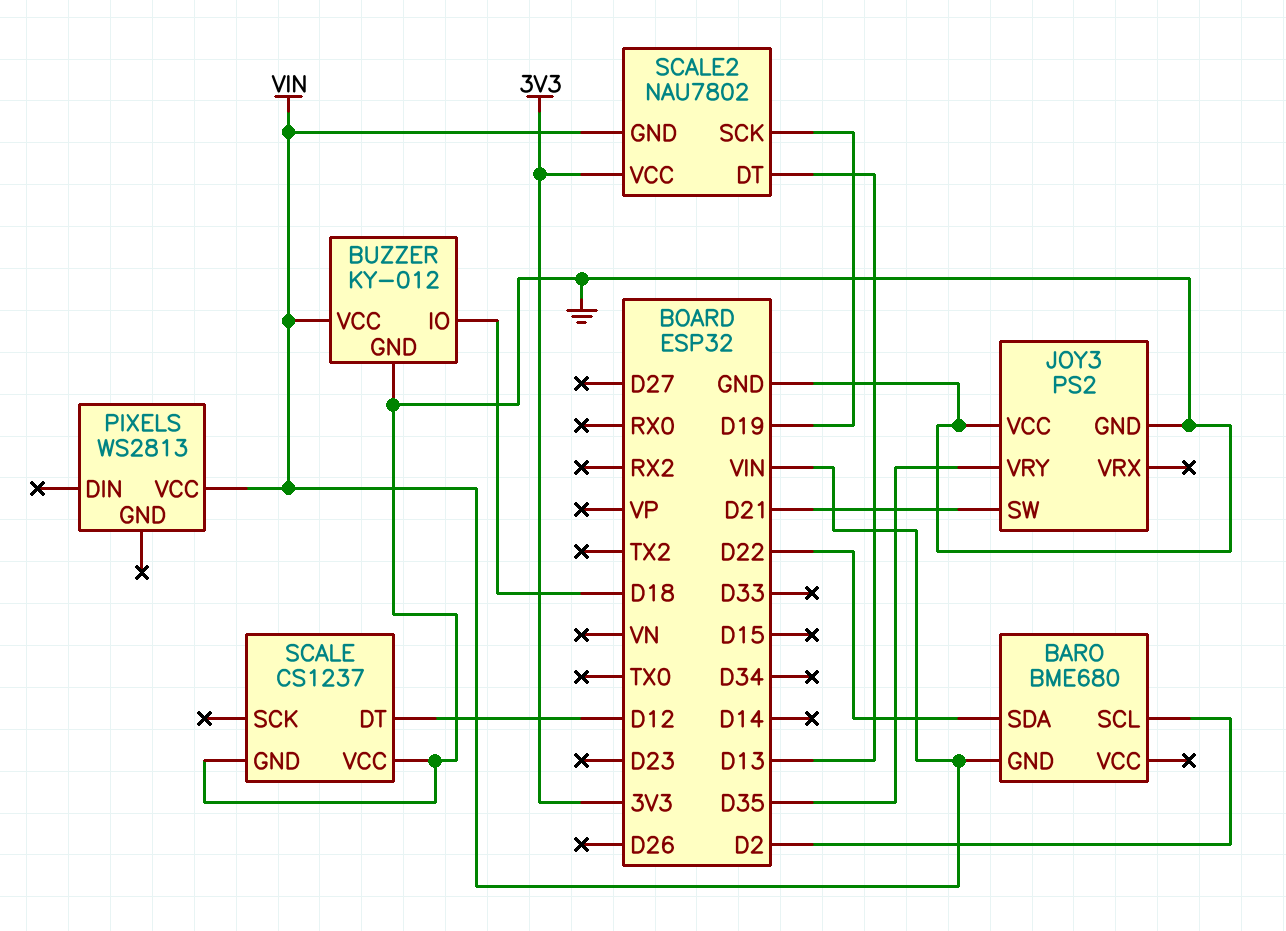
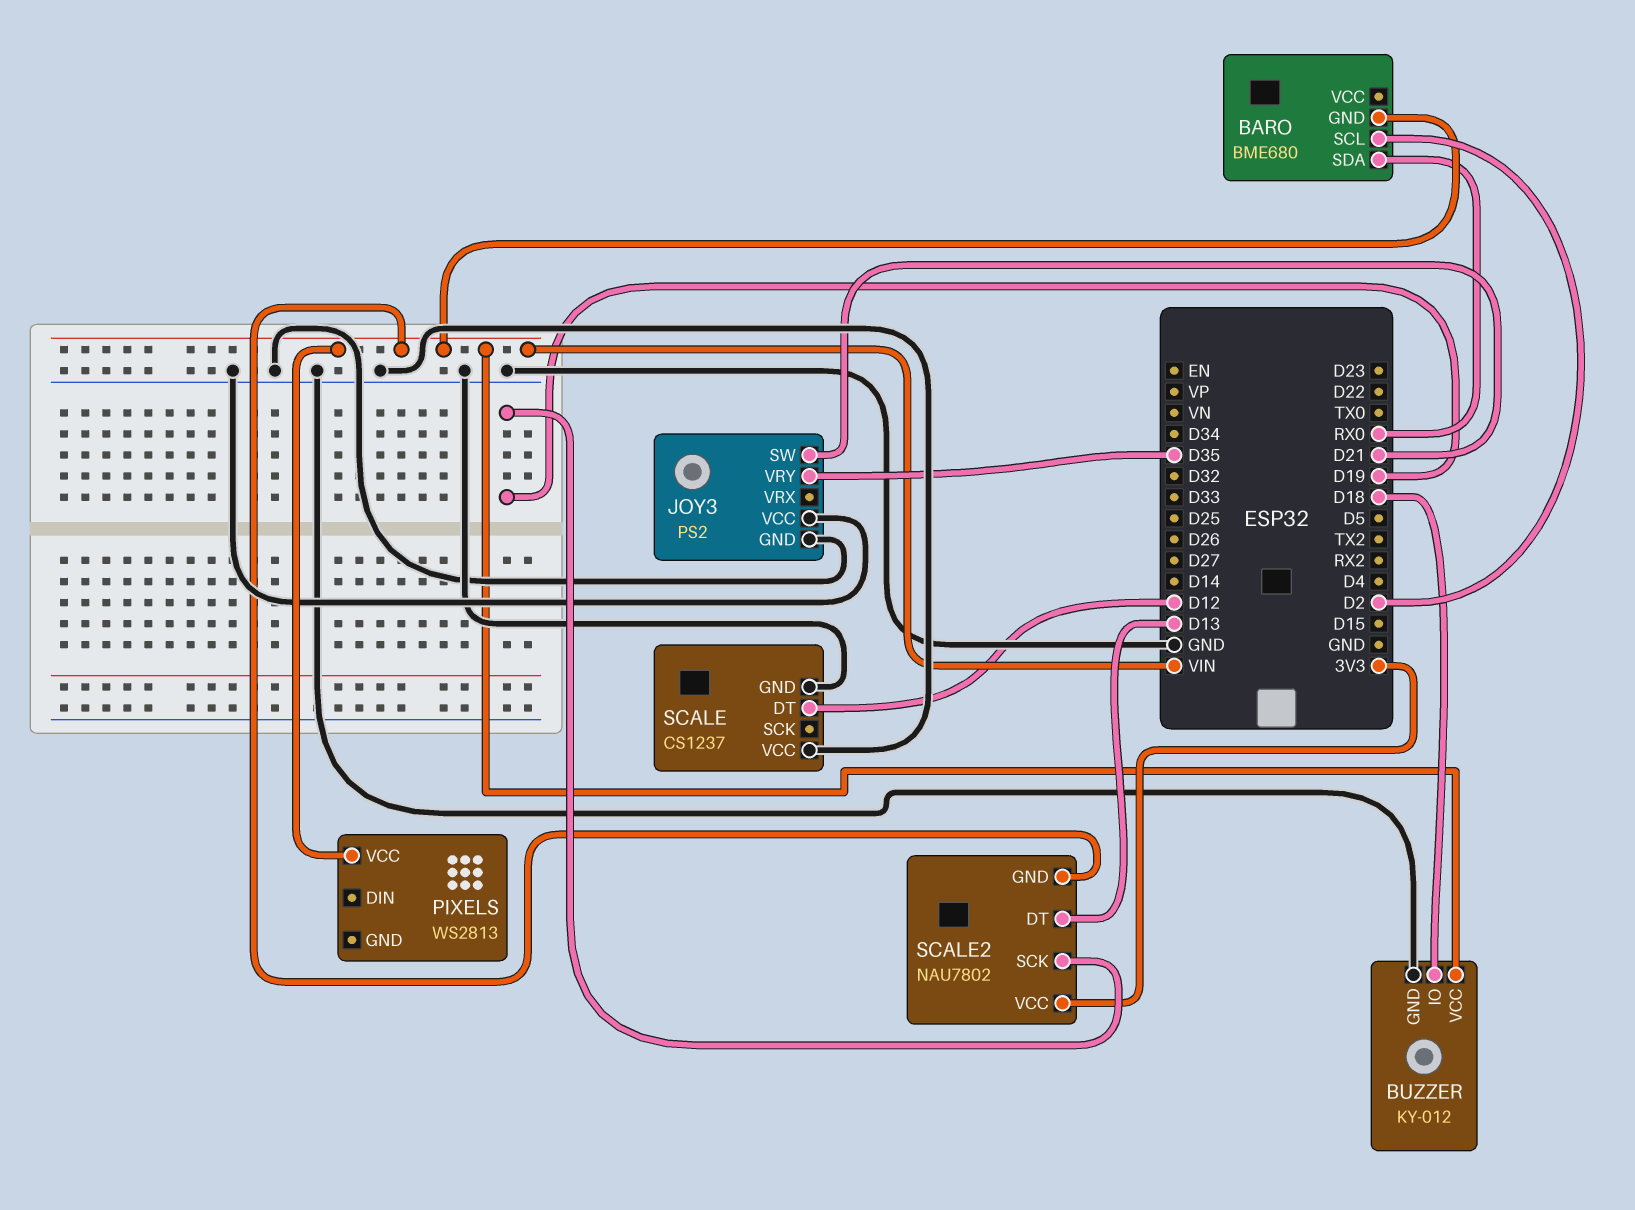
BARO pin SDA: D22 -> RX0

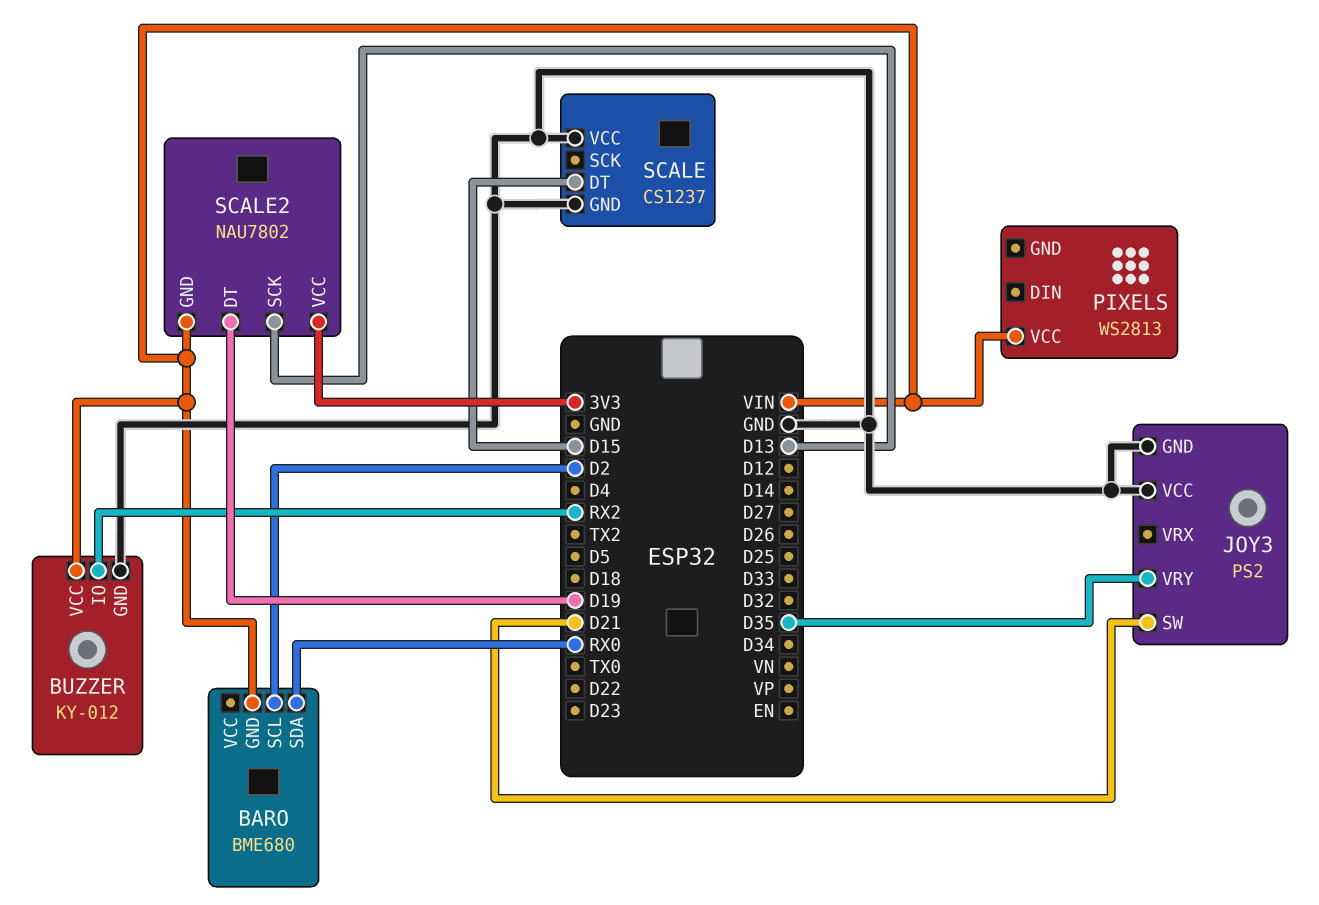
BUZZER pin IO: D18 -> RX2
SCALE pin DT: D12 -> D15
SCALE2 pin DT: D13 -> D19
SCALE2 pin SCK: D19 -> D13

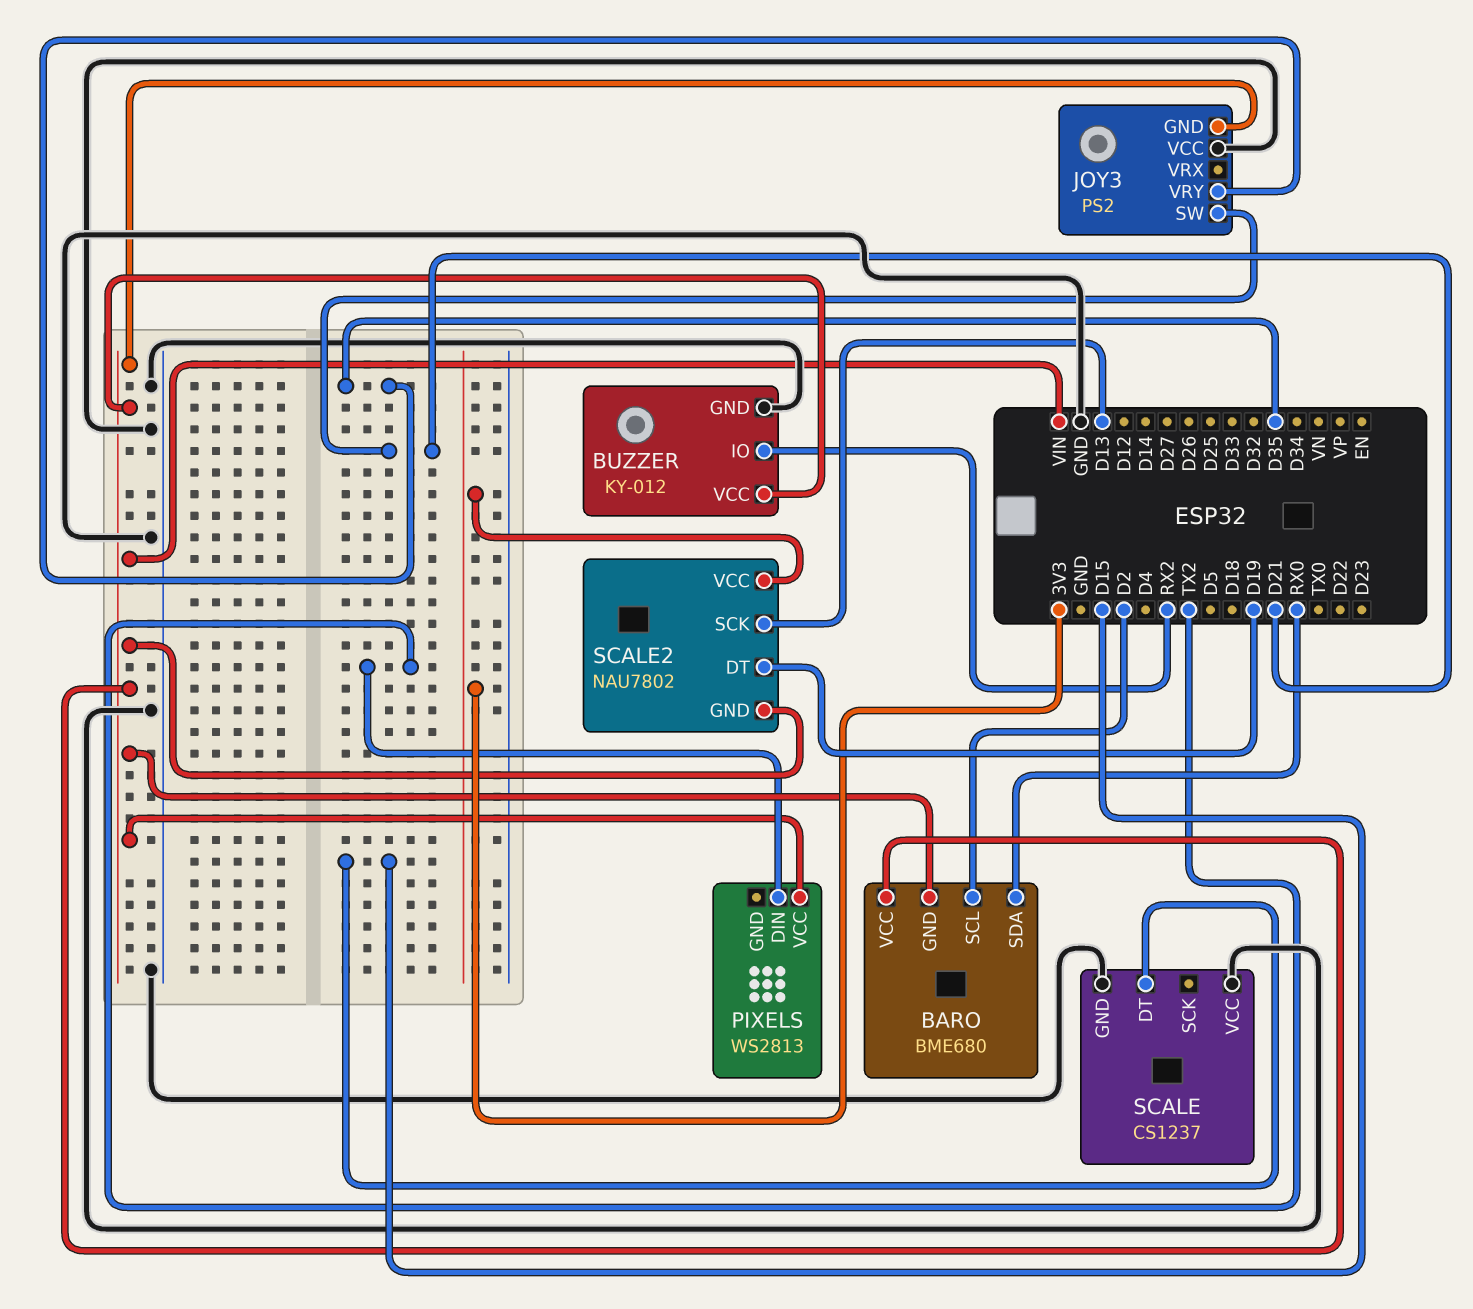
BARO pin VCC: none -> VIN
JOY3 pin GND: GND -> VIN
PIXELS pin DIN: none -> TX2

